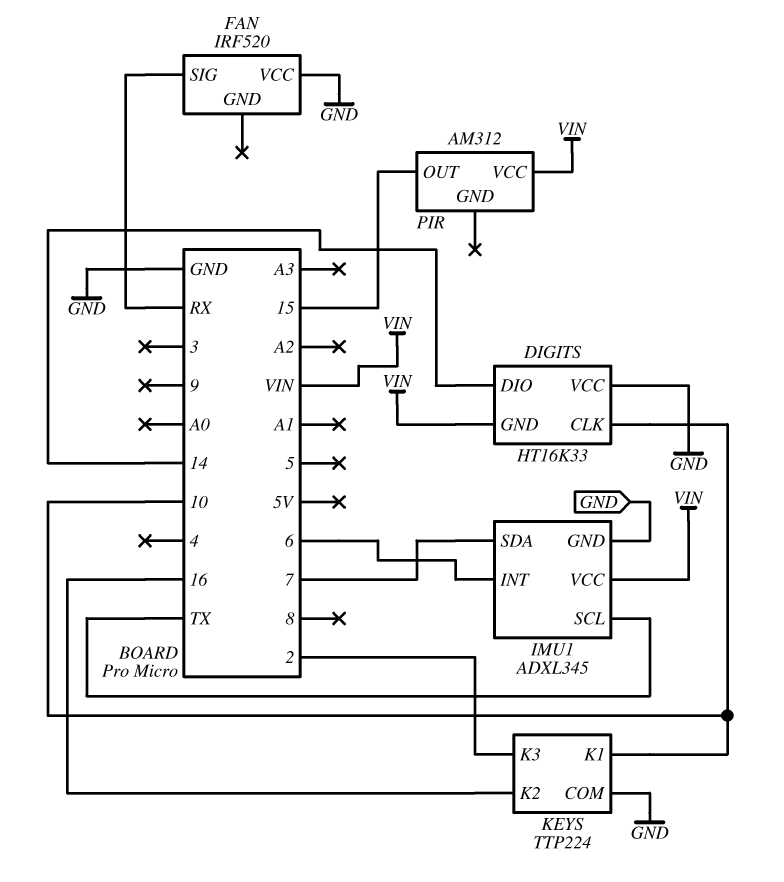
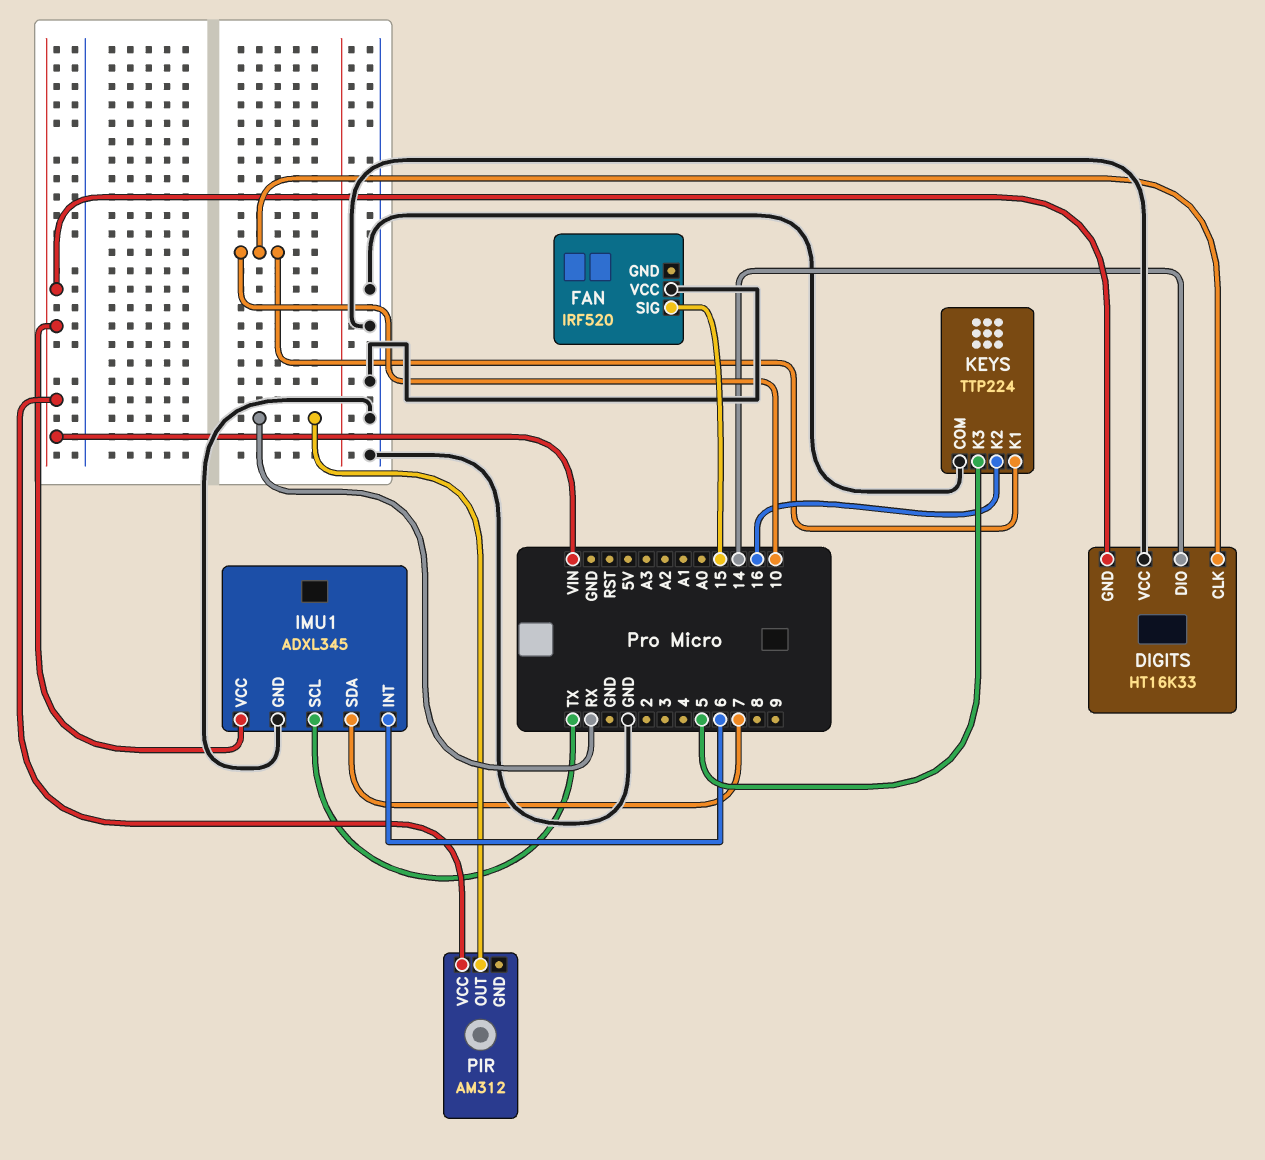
FAN pin SIG: RX -> 15
KEYS pin K3: 2 -> 5
PIR pin OUT: 15 -> RX

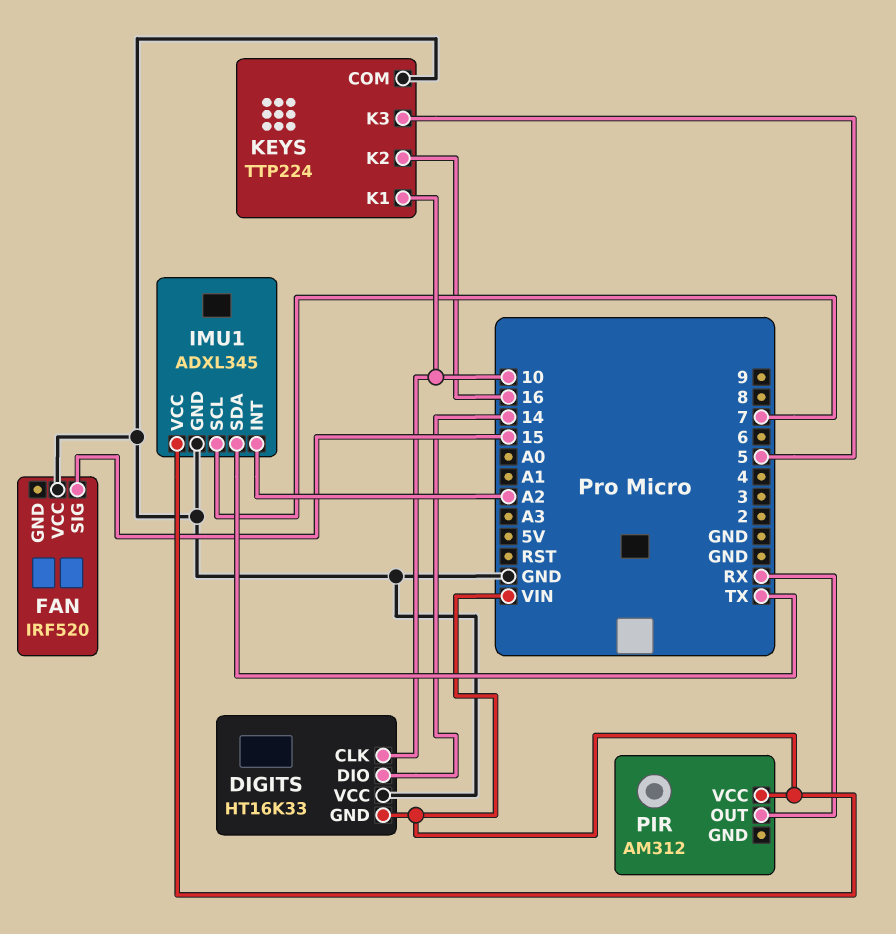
IMU1 pin INT: 6 -> A2
IMU1 pin SCL: TX -> 7
IMU1 pin SDA: 7 -> TX

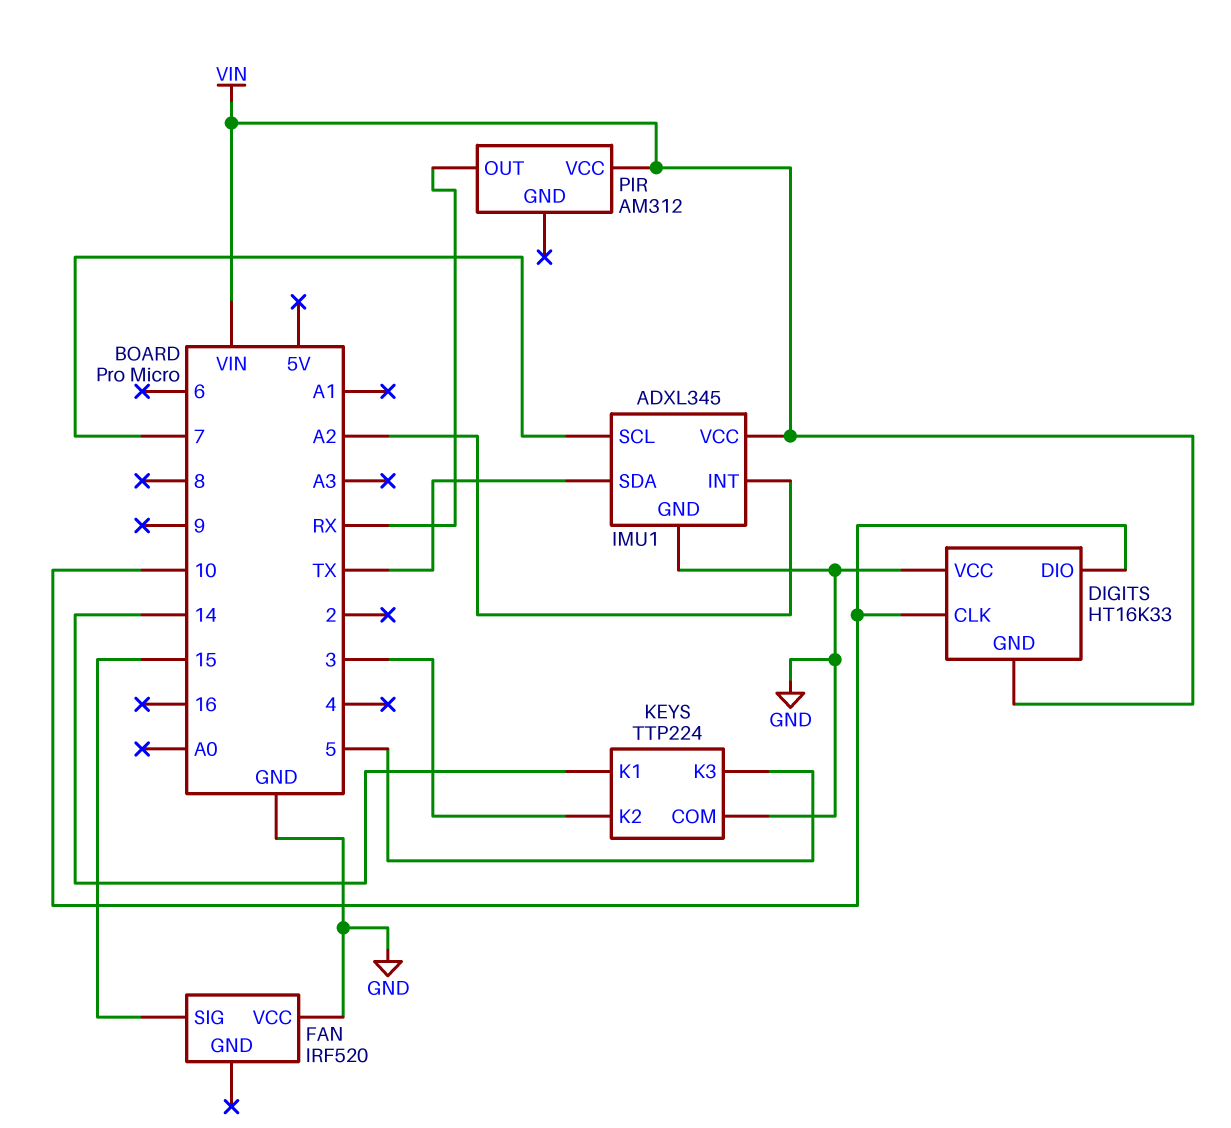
DIGITS pin DIO: 14 -> 10
KEYS pin K1: 10 -> 14
KEYS pin K2: 16 -> 3

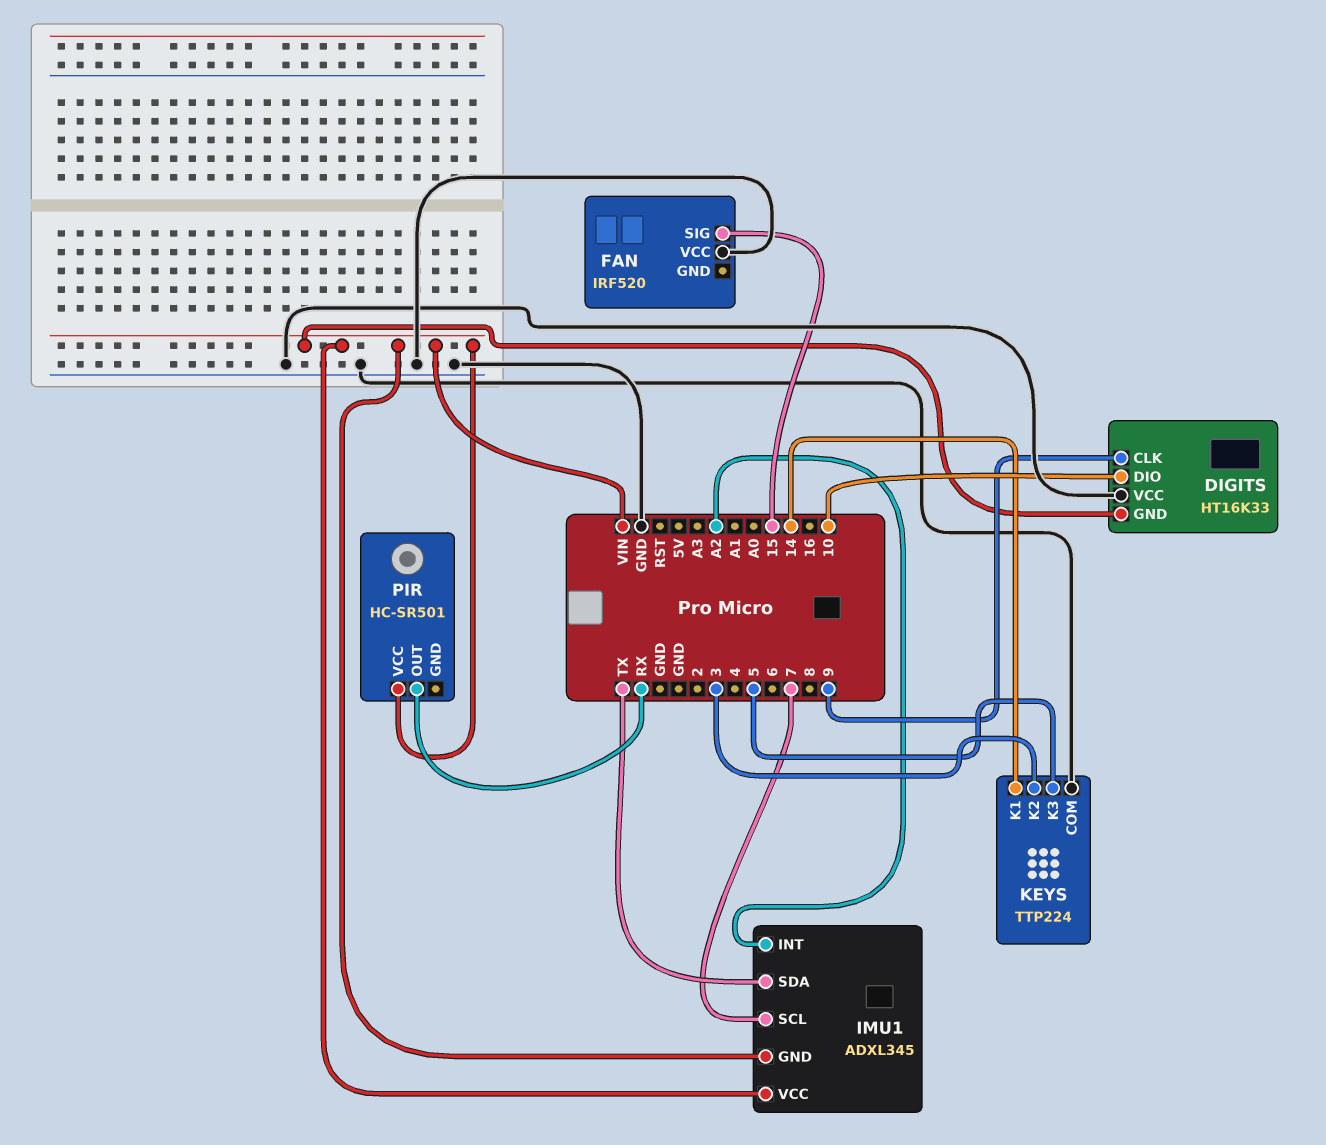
DIGITS pin CLK: 10 -> 9
IMU1 pin GND: GND -> VIN
PIR: AM312 -> HC-SR501

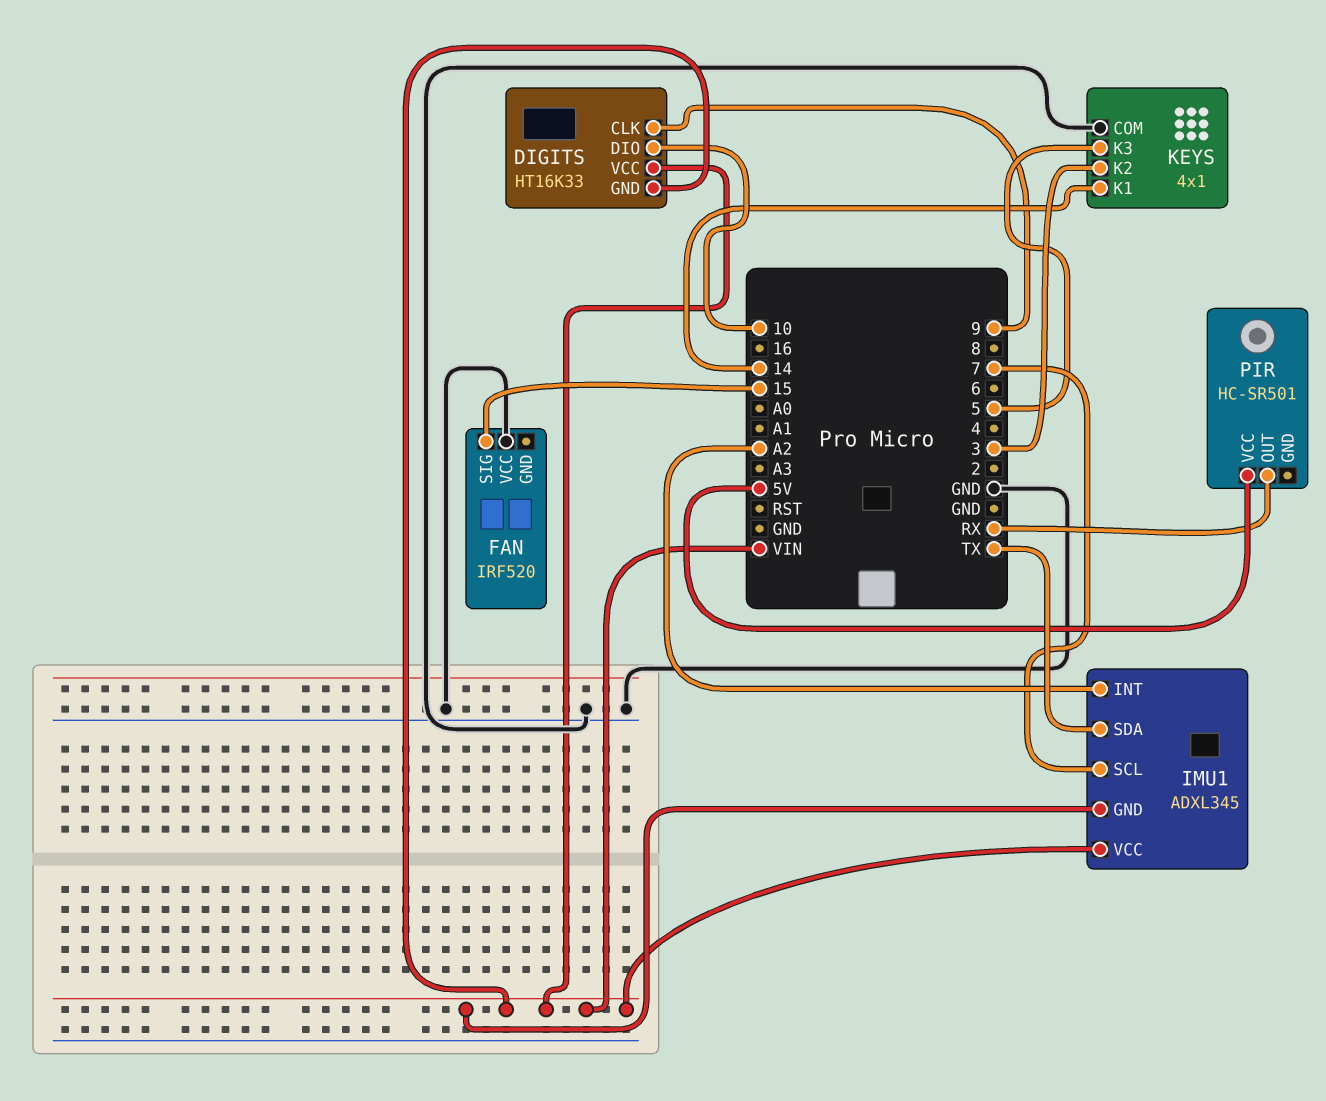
DIGITS pin VCC: GND -> VIN
KEYS: TTP224 -> 4x1
PIR pin VCC: VIN -> 5V

